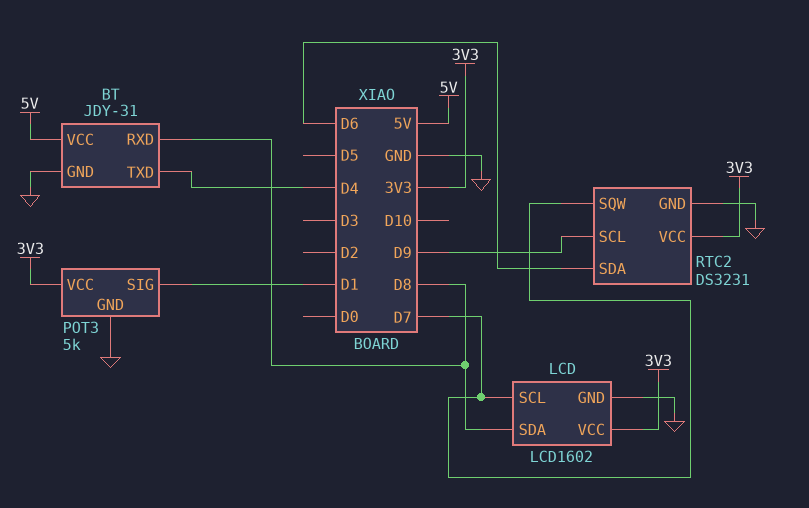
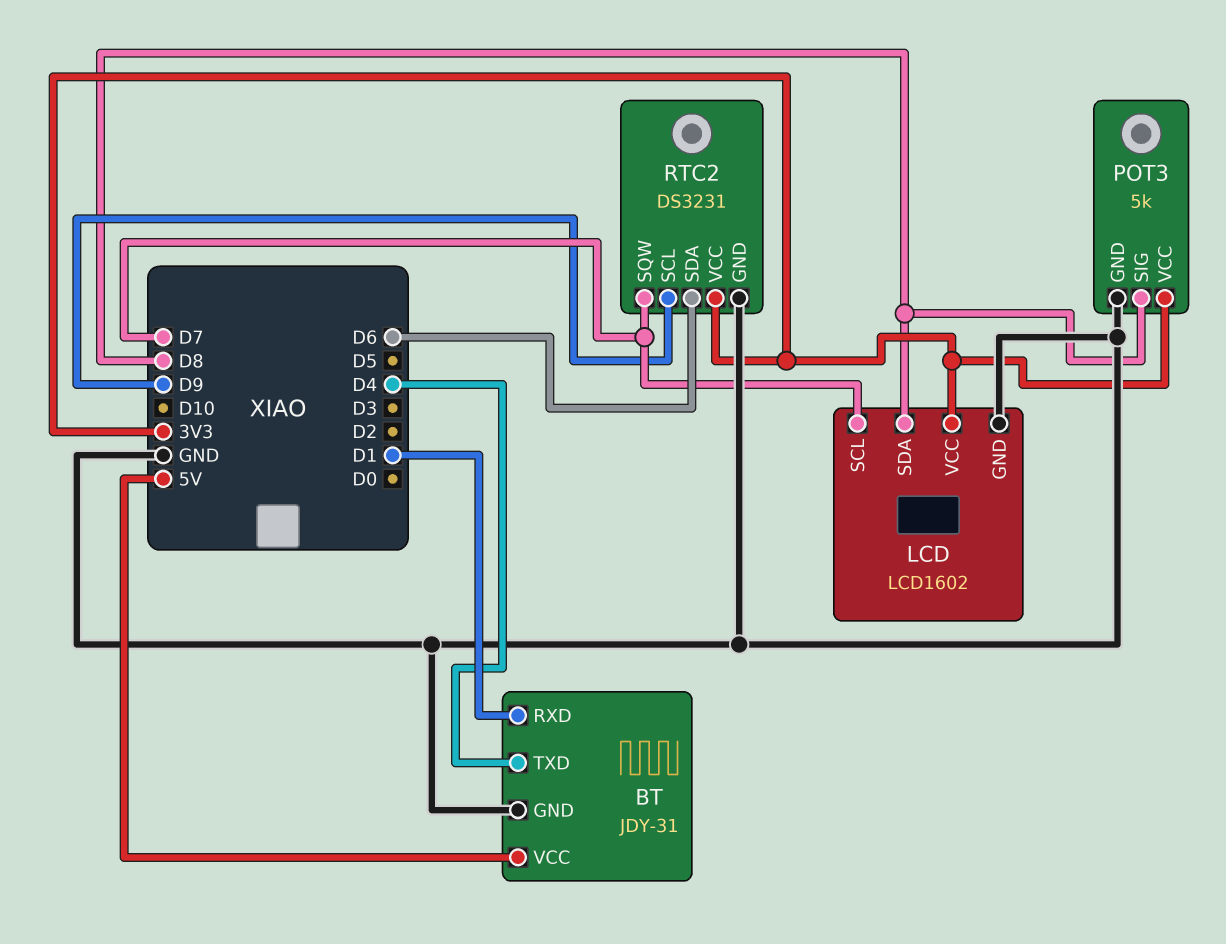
BT pin RXD: D8 -> D1
POT3 pin SIG: D1 -> D8

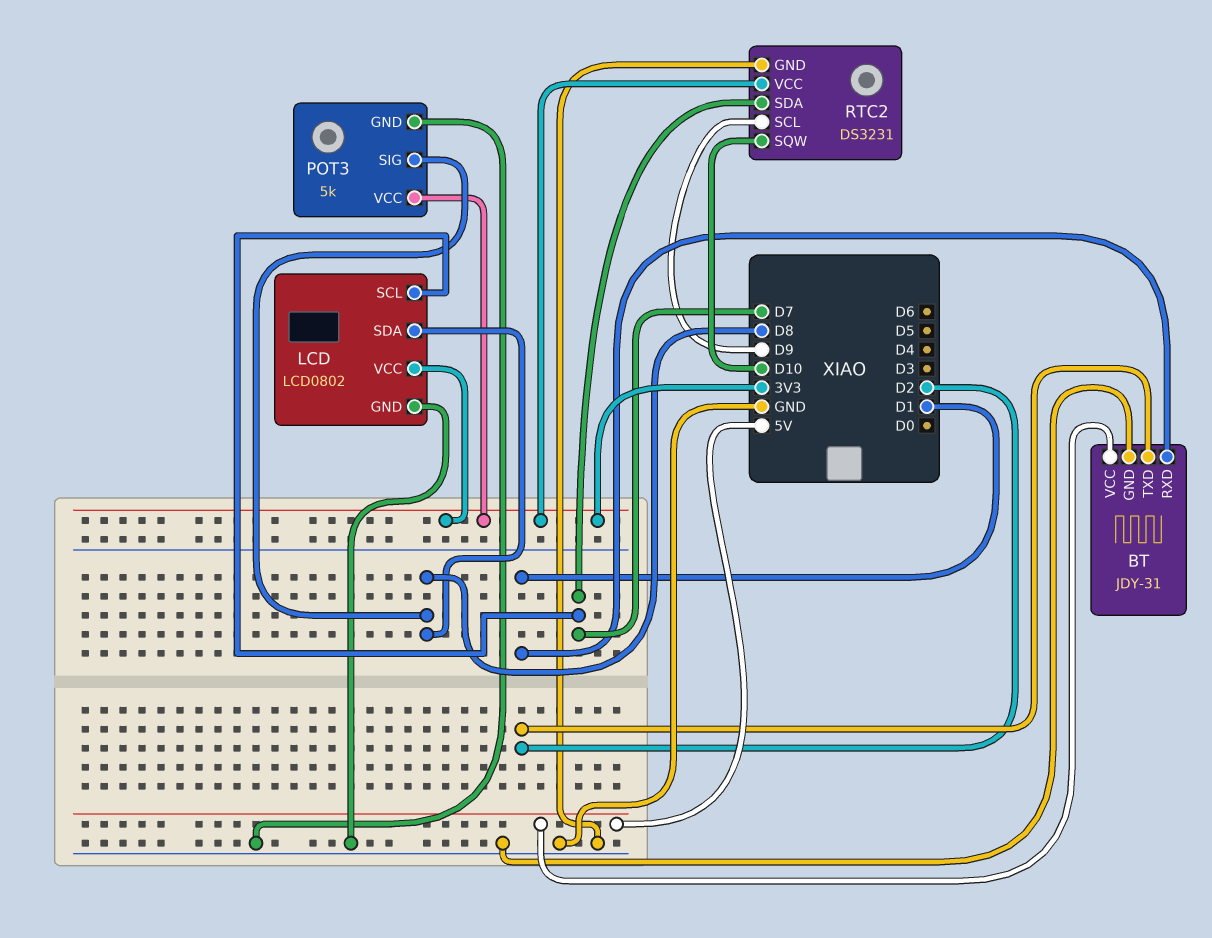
BT pin TXD: D4 -> D2
LCD: LCD1602 -> LCD0802
RTC2 pin SDA: D6 -> D7
RTC2 pin SQW: D7 -> D10

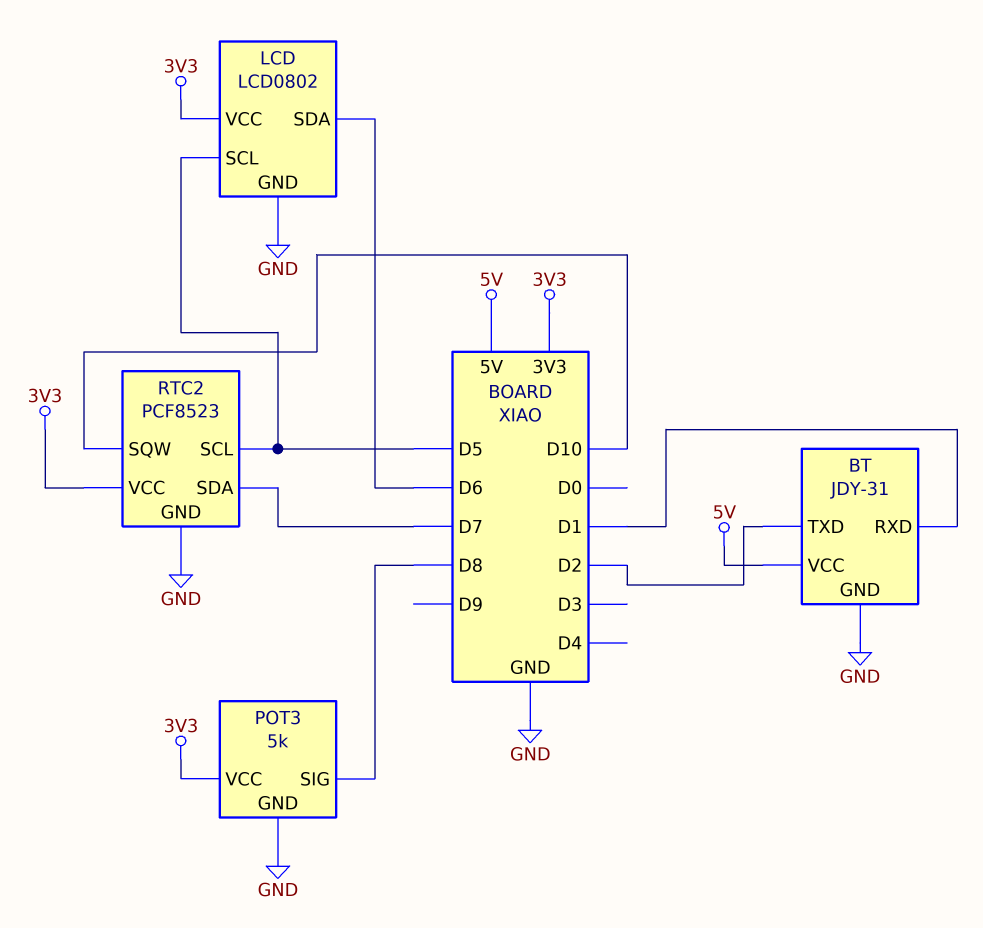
LCD pin SCL: D7 -> D5
LCD pin SDA: D8 -> D6
RTC2: DS3231 -> PCF8523
RTC2 pin SCL: D9 -> D5

